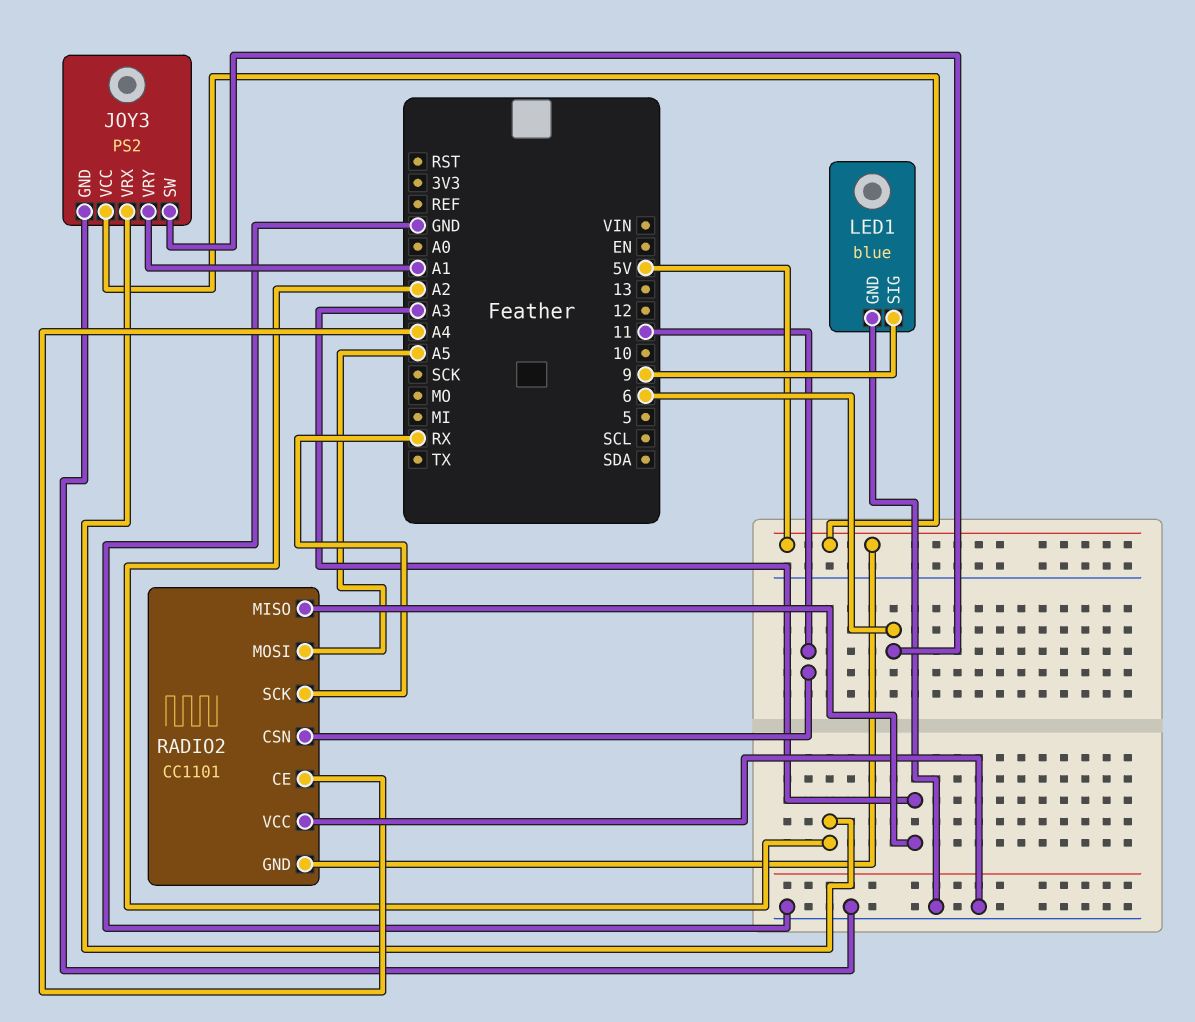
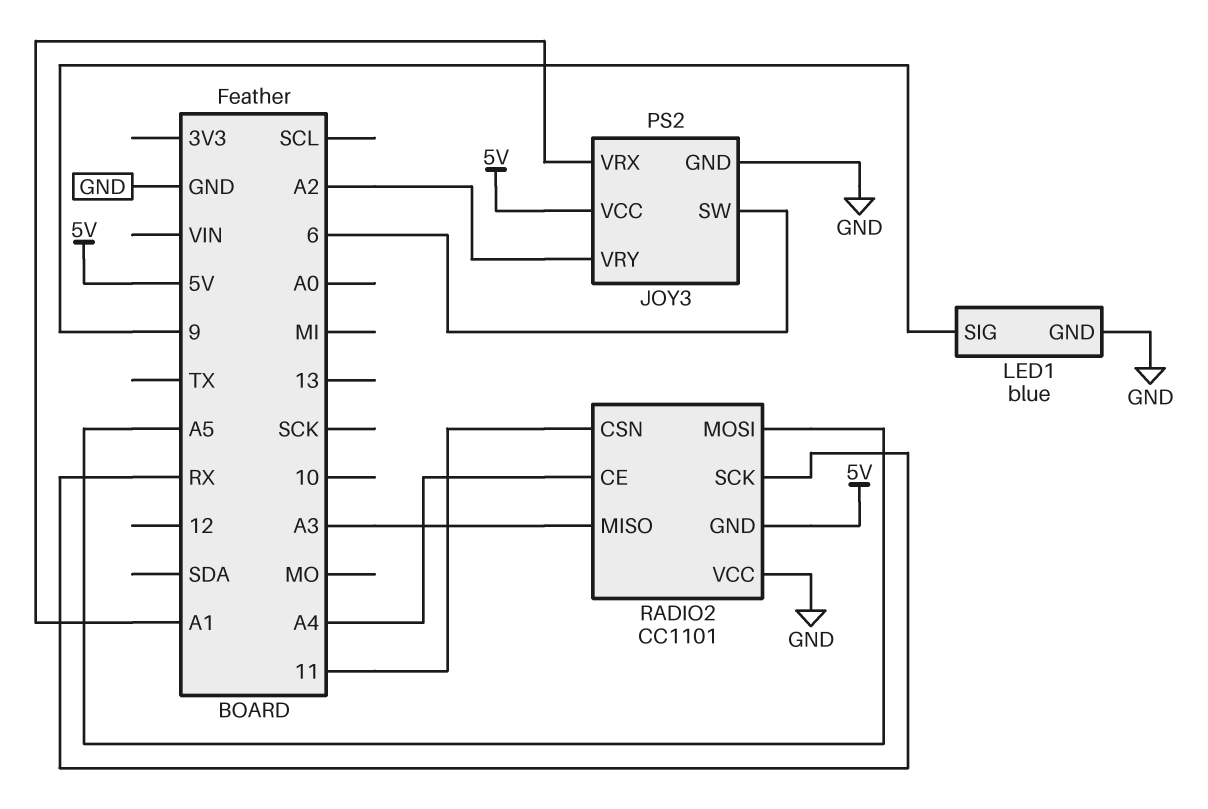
JOY3 pin VRX: A2 -> A1
JOY3 pin VRY: A1 -> A2

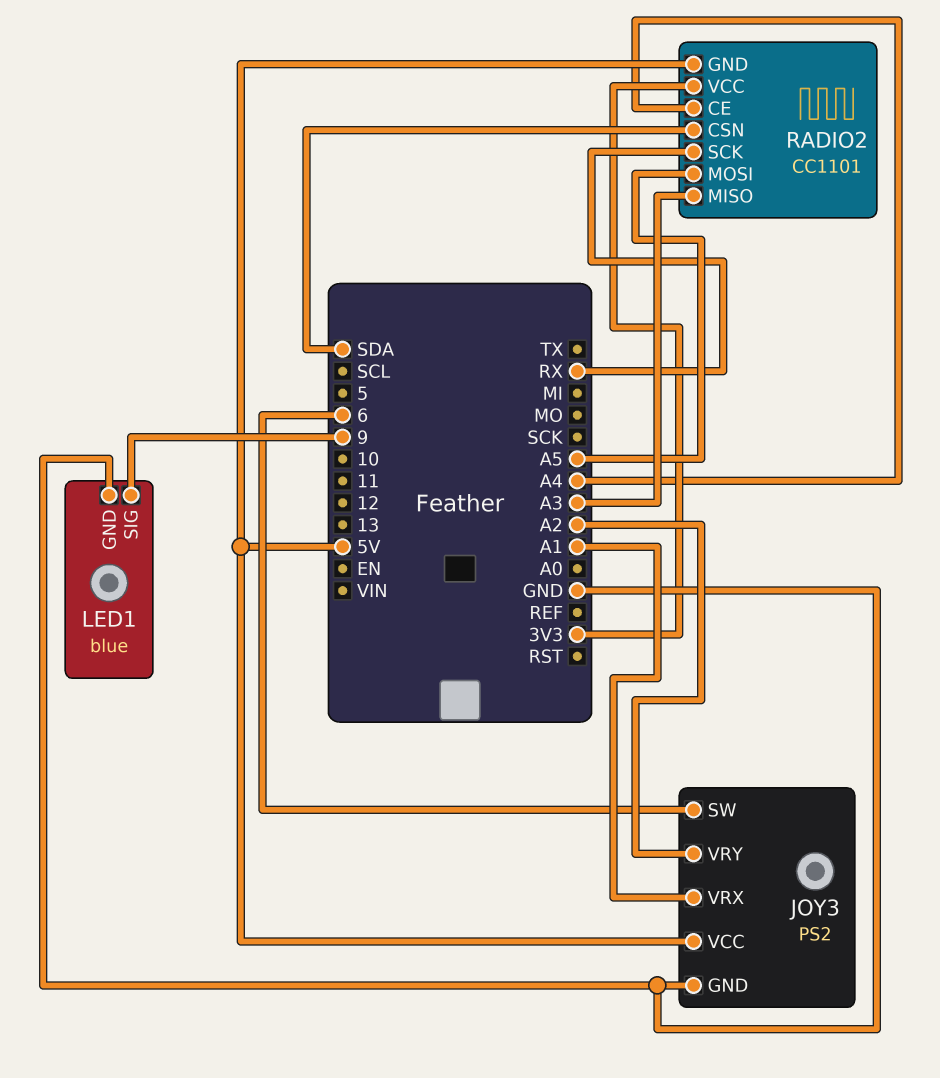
RADIO2 pin CSN: 11 -> SDA
RADIO2 pin VCC: GND -> 3V3

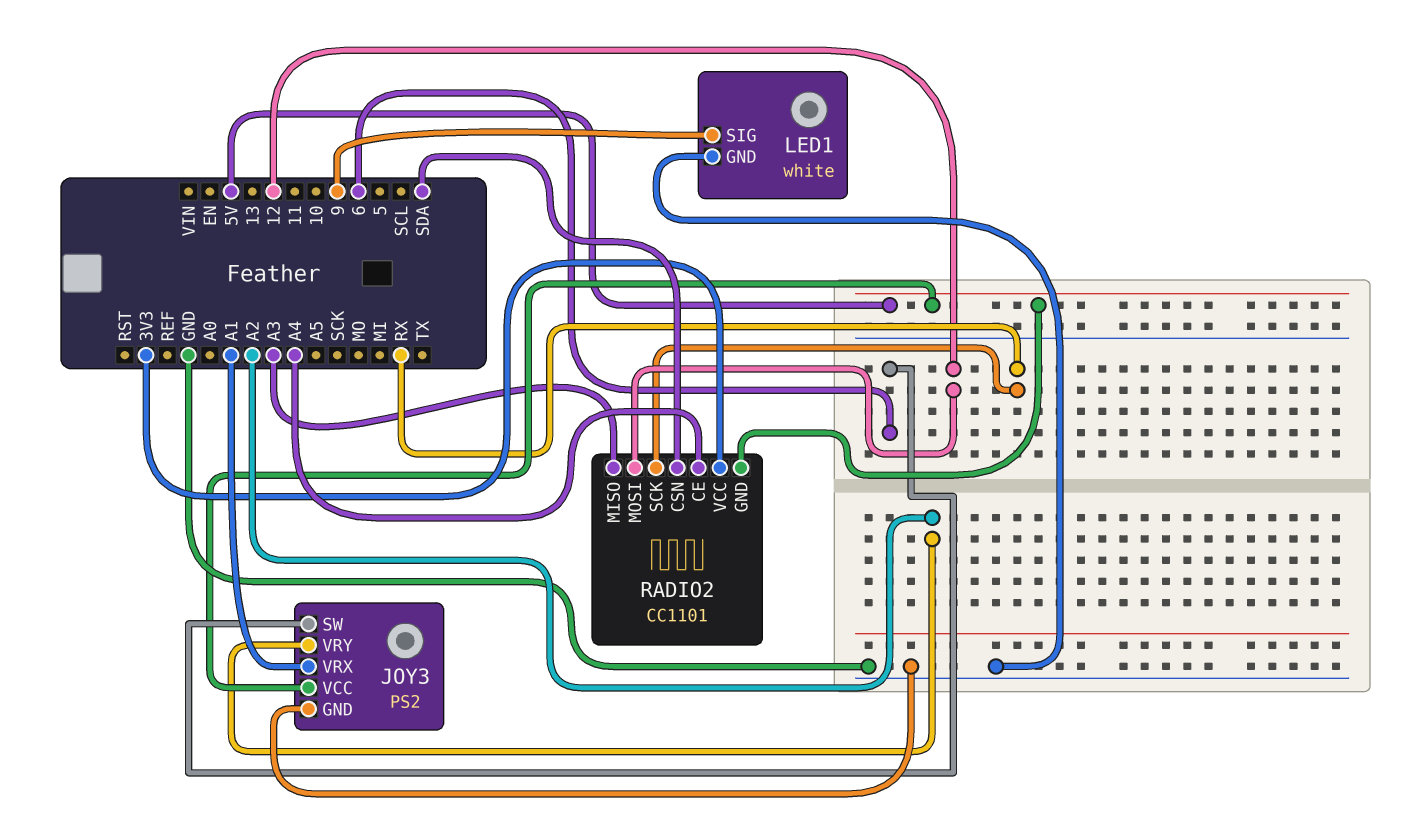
LED1: blue -> white
RADIO2 pin MOSI: A5 -> 12

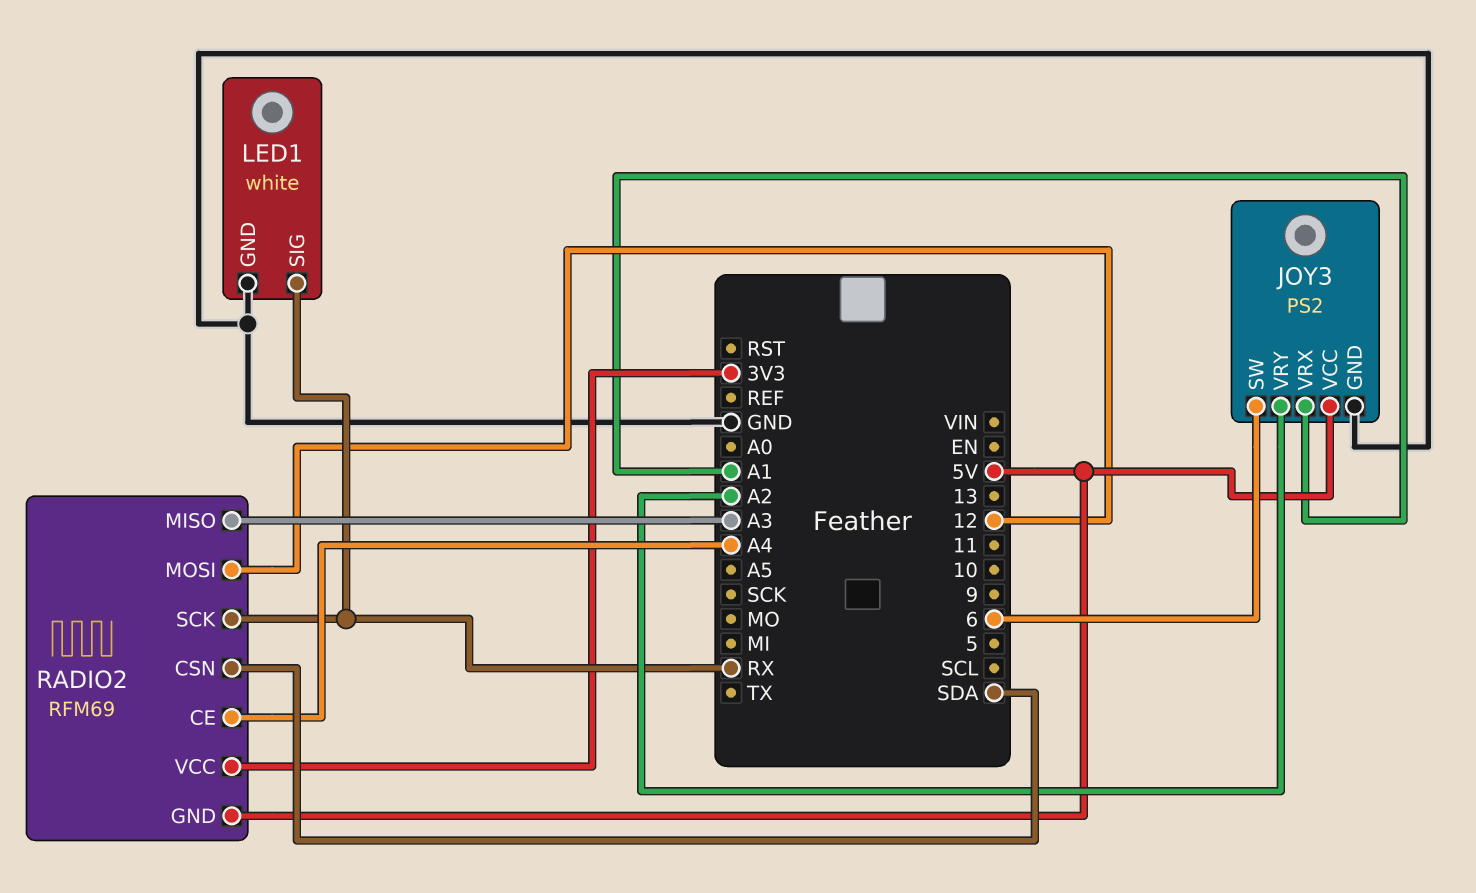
LED1 pin SIG: 9 -> RX
RADIO2: CC1101 -> RFM69

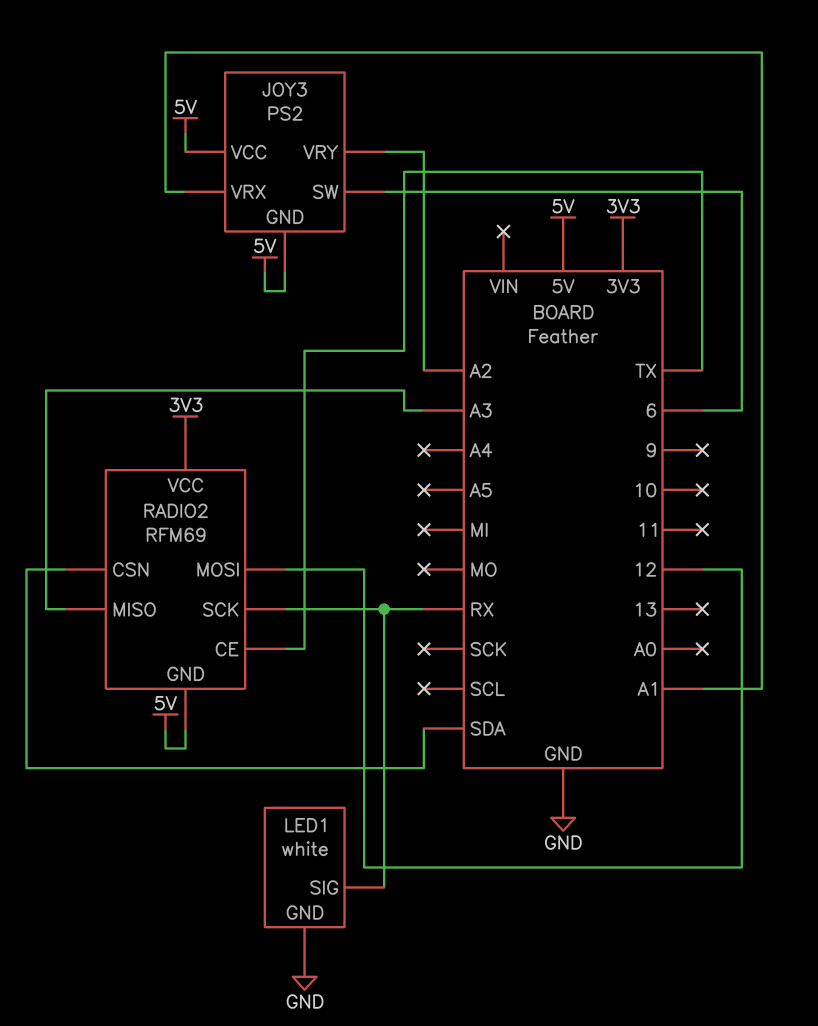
JOY3 pin GND: GND -> 5V
RADIO2 pin CE: A4 -> TX

